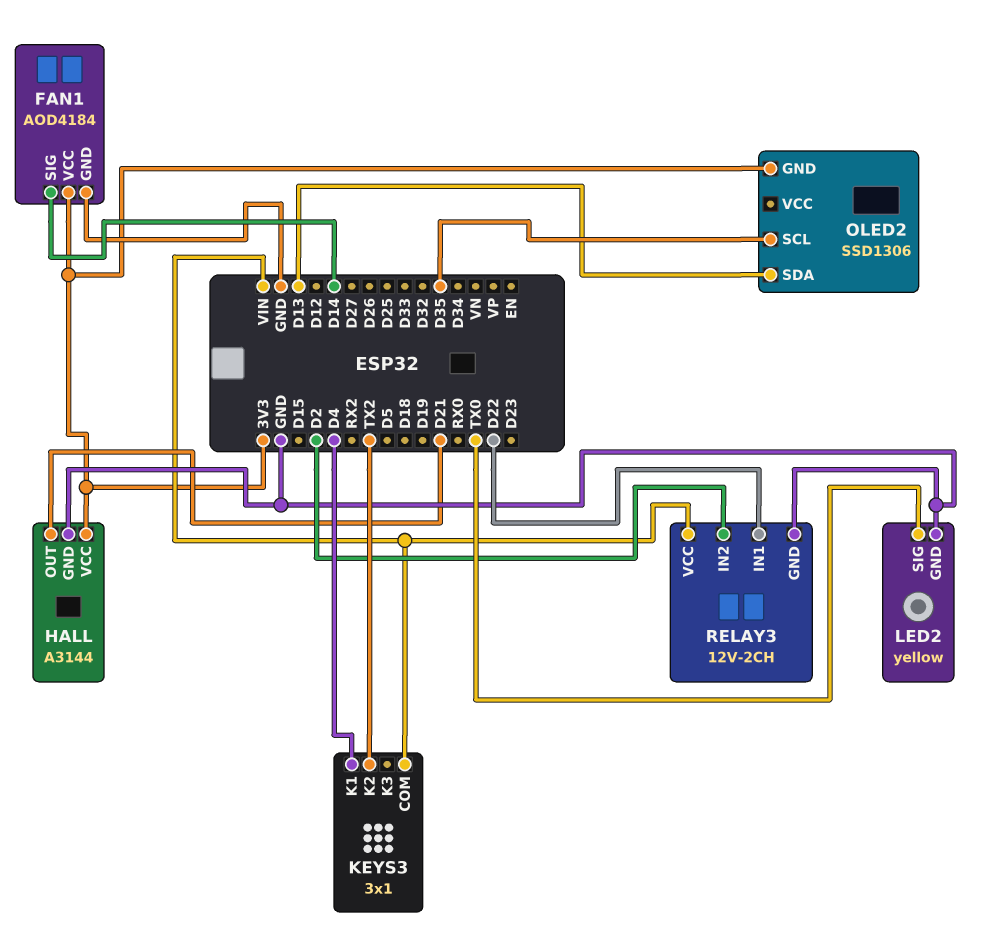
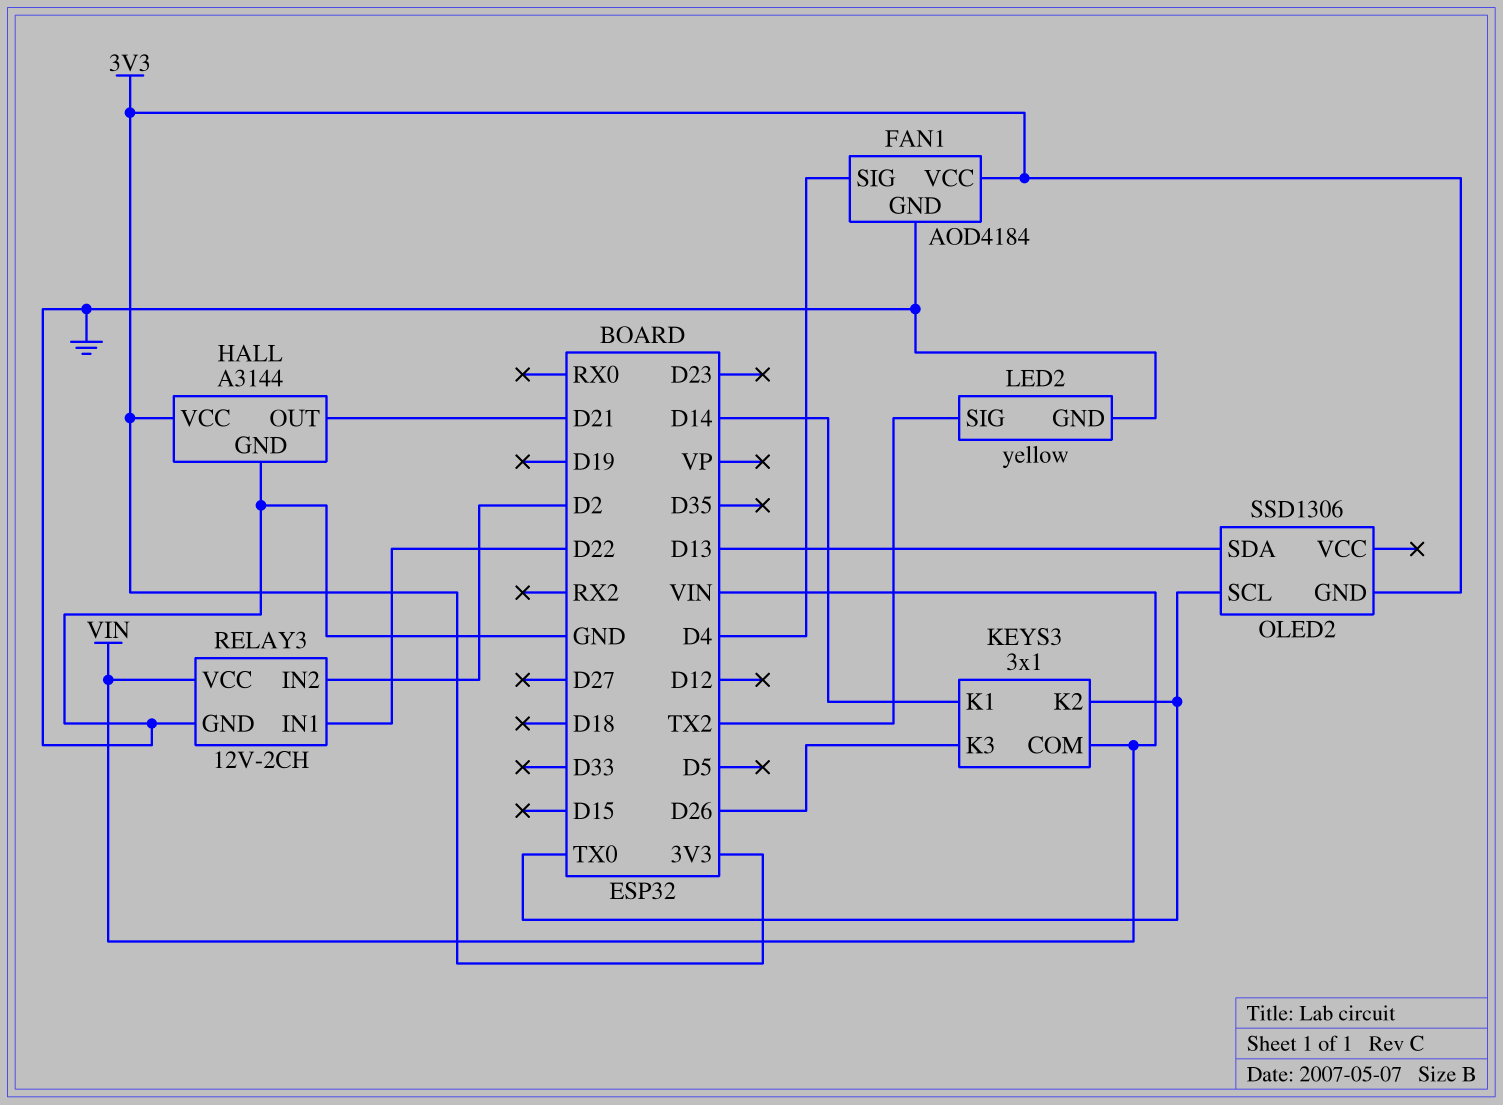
FAN1 pin SIG: D14 -> D4
KEYS3 pin K1: D4 -> D14
KEYS3 pin K2: TX2 -> TX0
KEYS3 pin K3: none -> D26
LED2 pin SIG: TX0 -> TX2
OLED2 pin SCL: D35 -> TX0

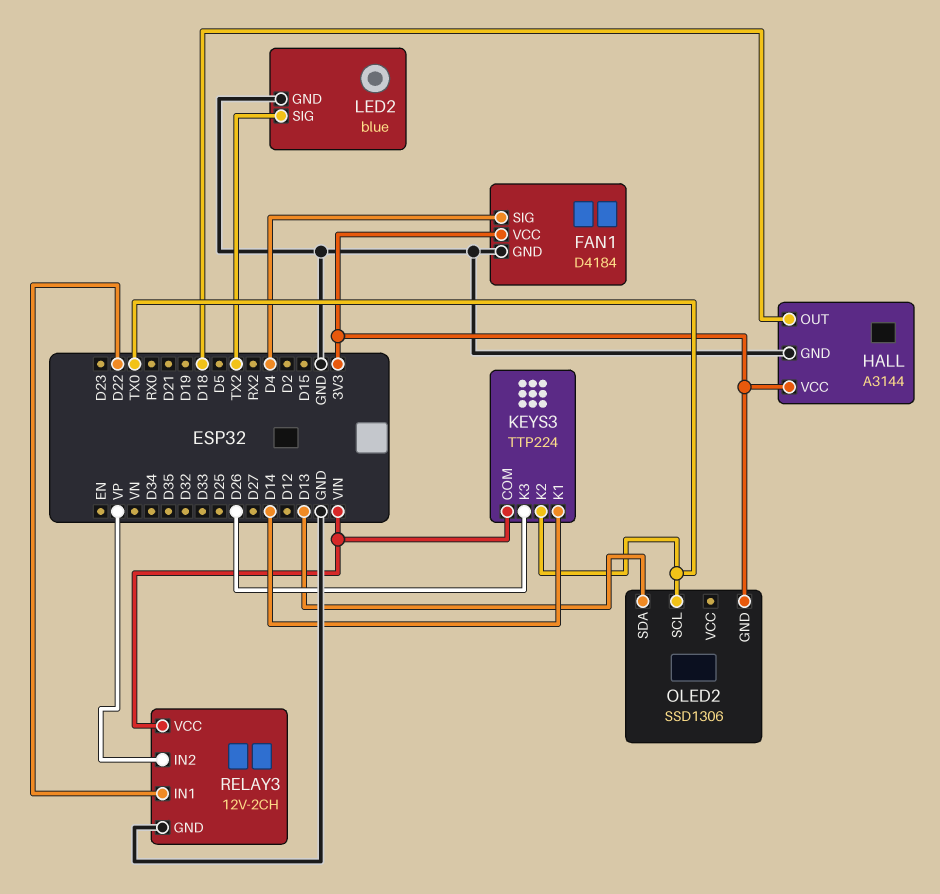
FAN1: AOD4184 -> D4184
HALL pin OUT: D21 -> D18
KEYS3: 3x1 -> TTP224
LED2: yellow -> blue
RELAY3 pin IN2: D2 -> VP

